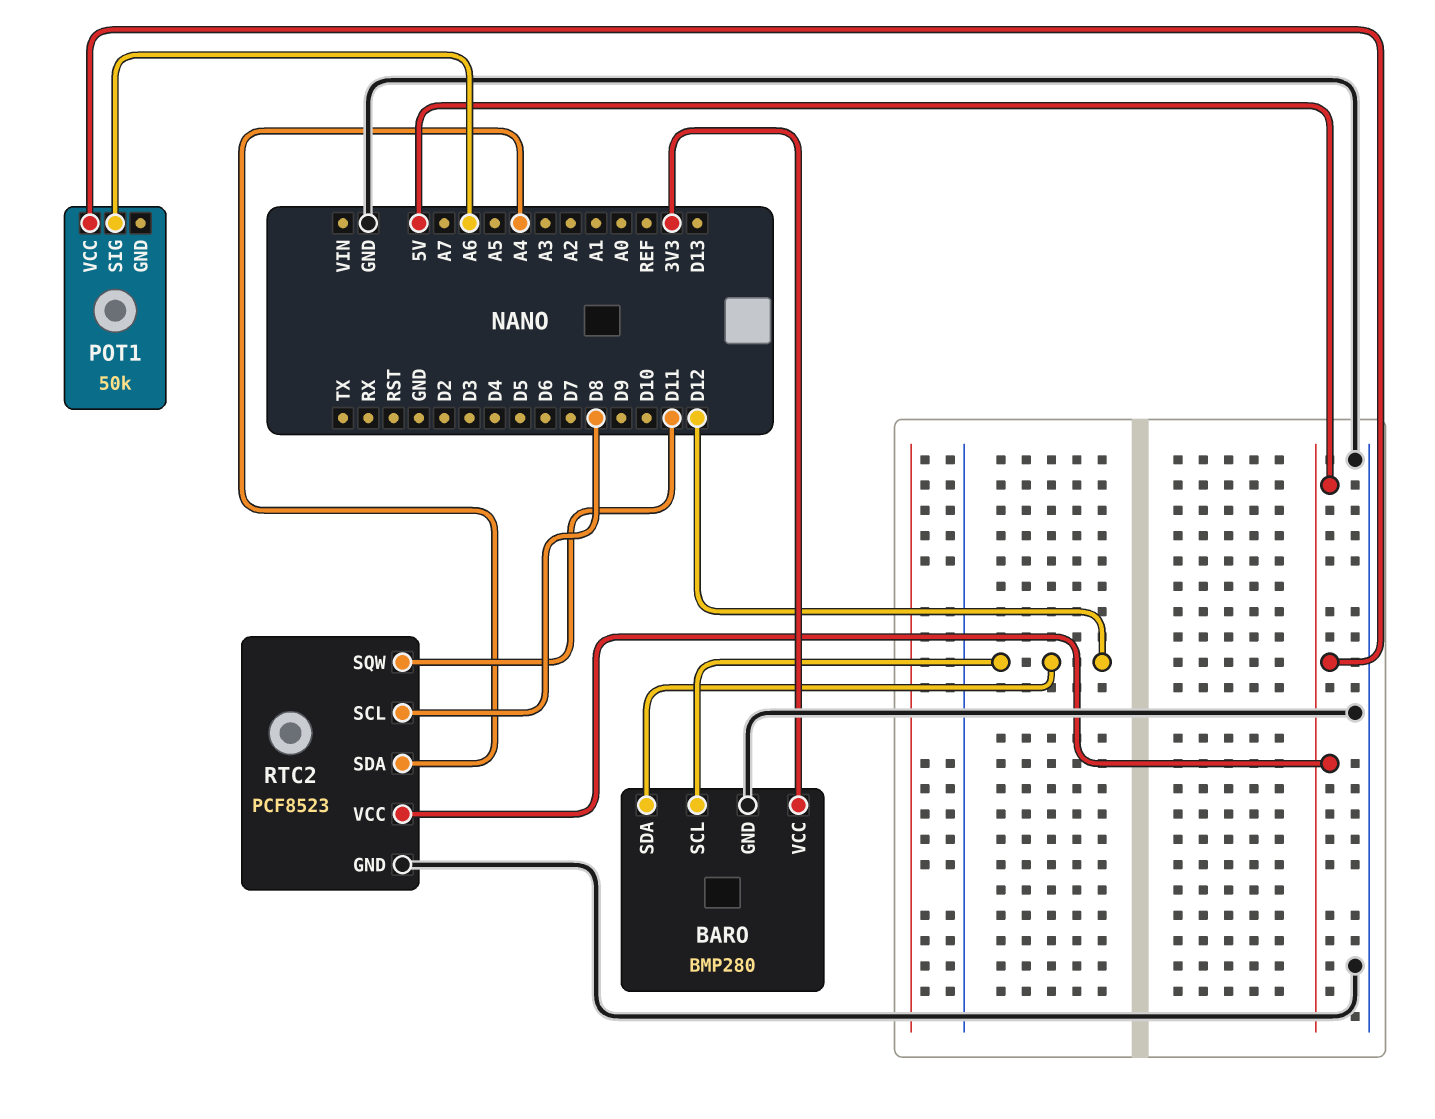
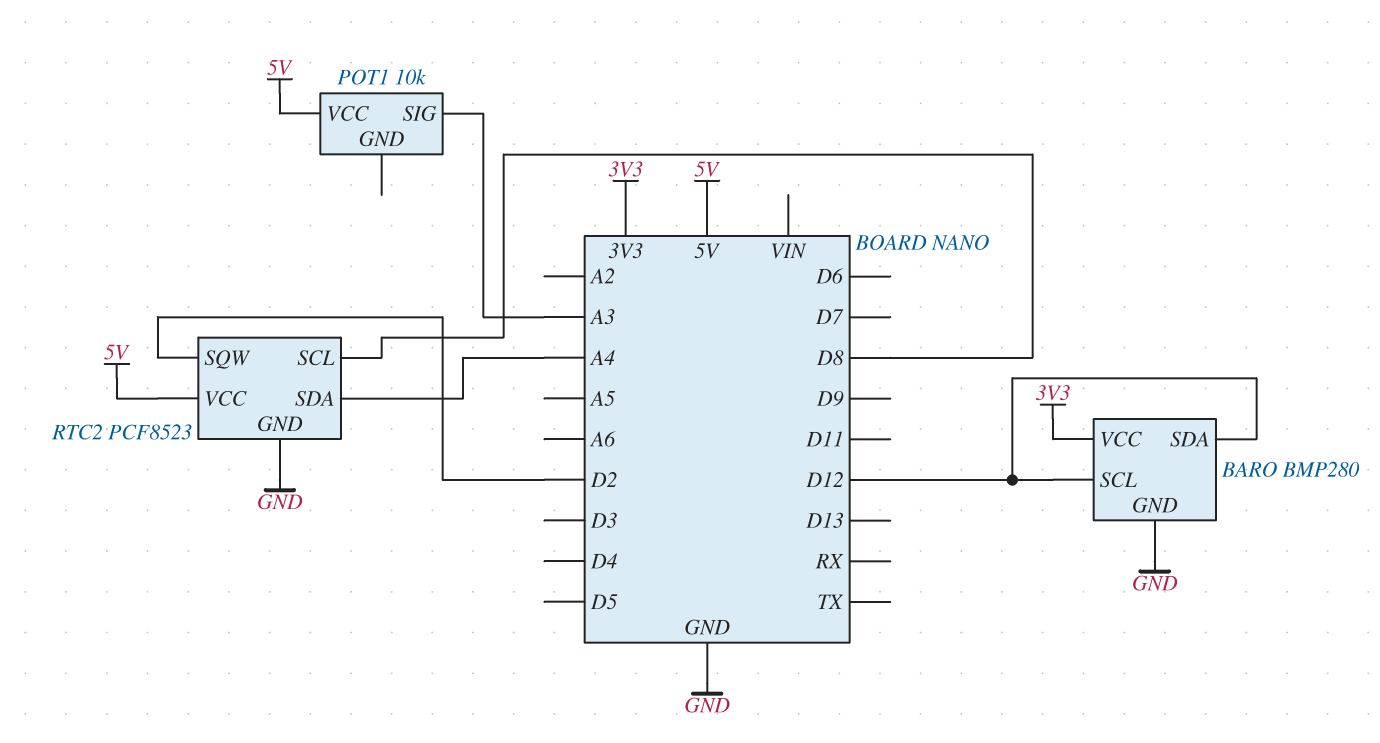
POT1: 50k -> 10k
POT1 pin SIG: A6 -> A3
RTC2 pin SQW: D11 -> D2

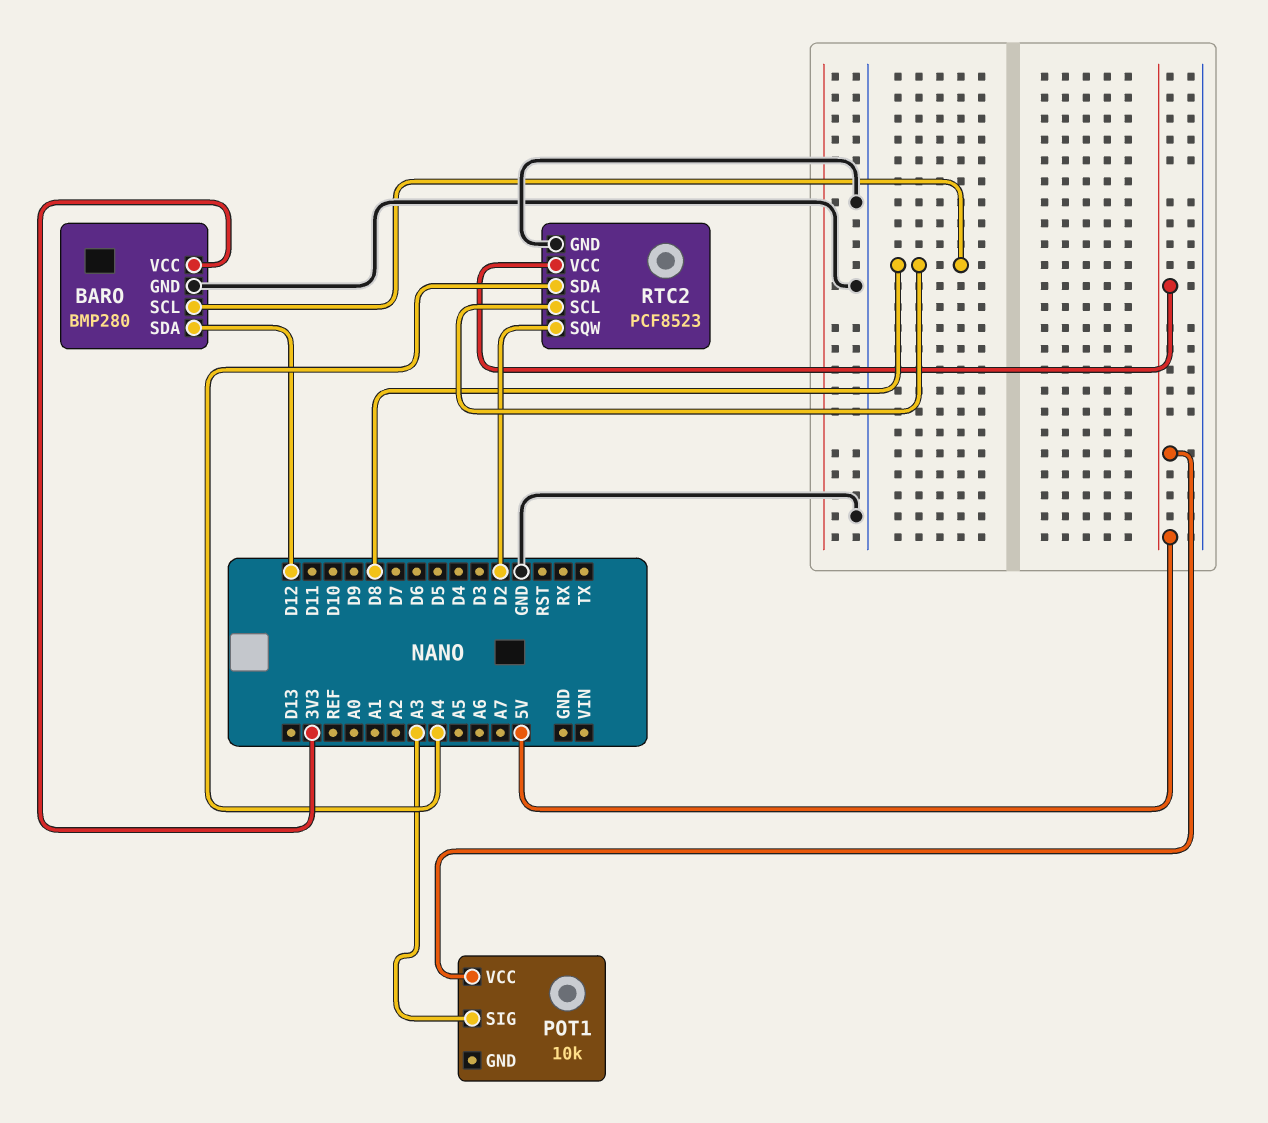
BARO pin SCL: D12 -> D8

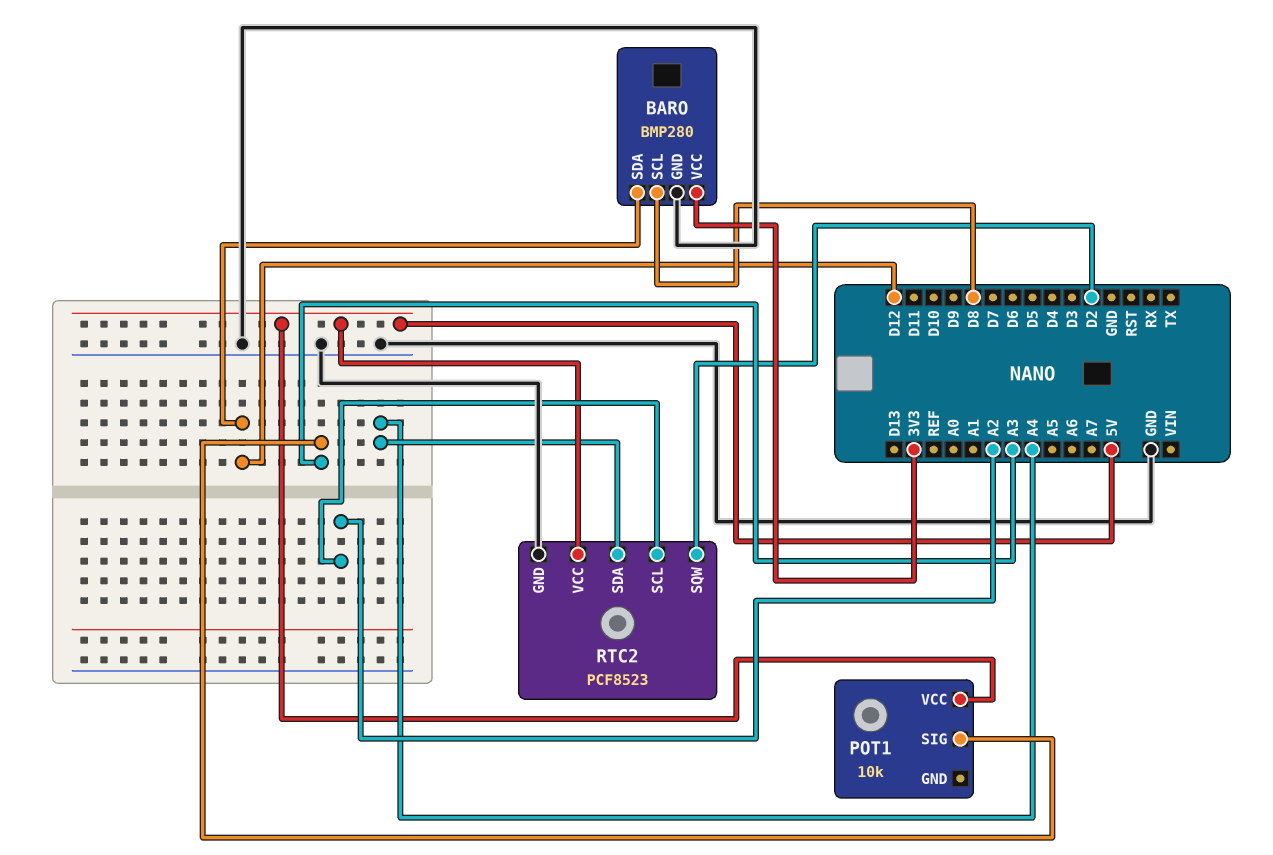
RTC2 pin SCL: D8 -> A2

